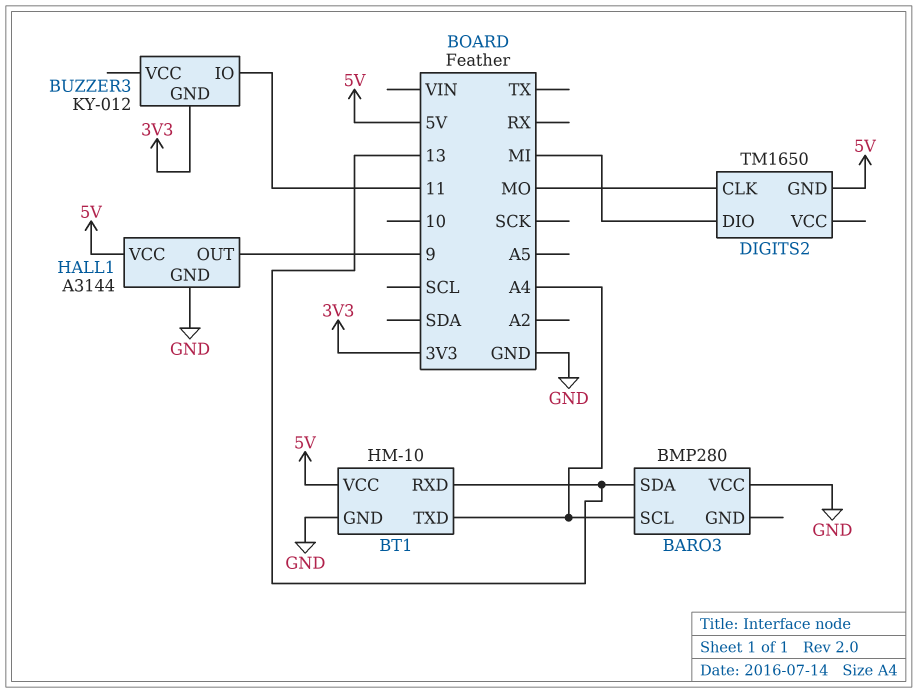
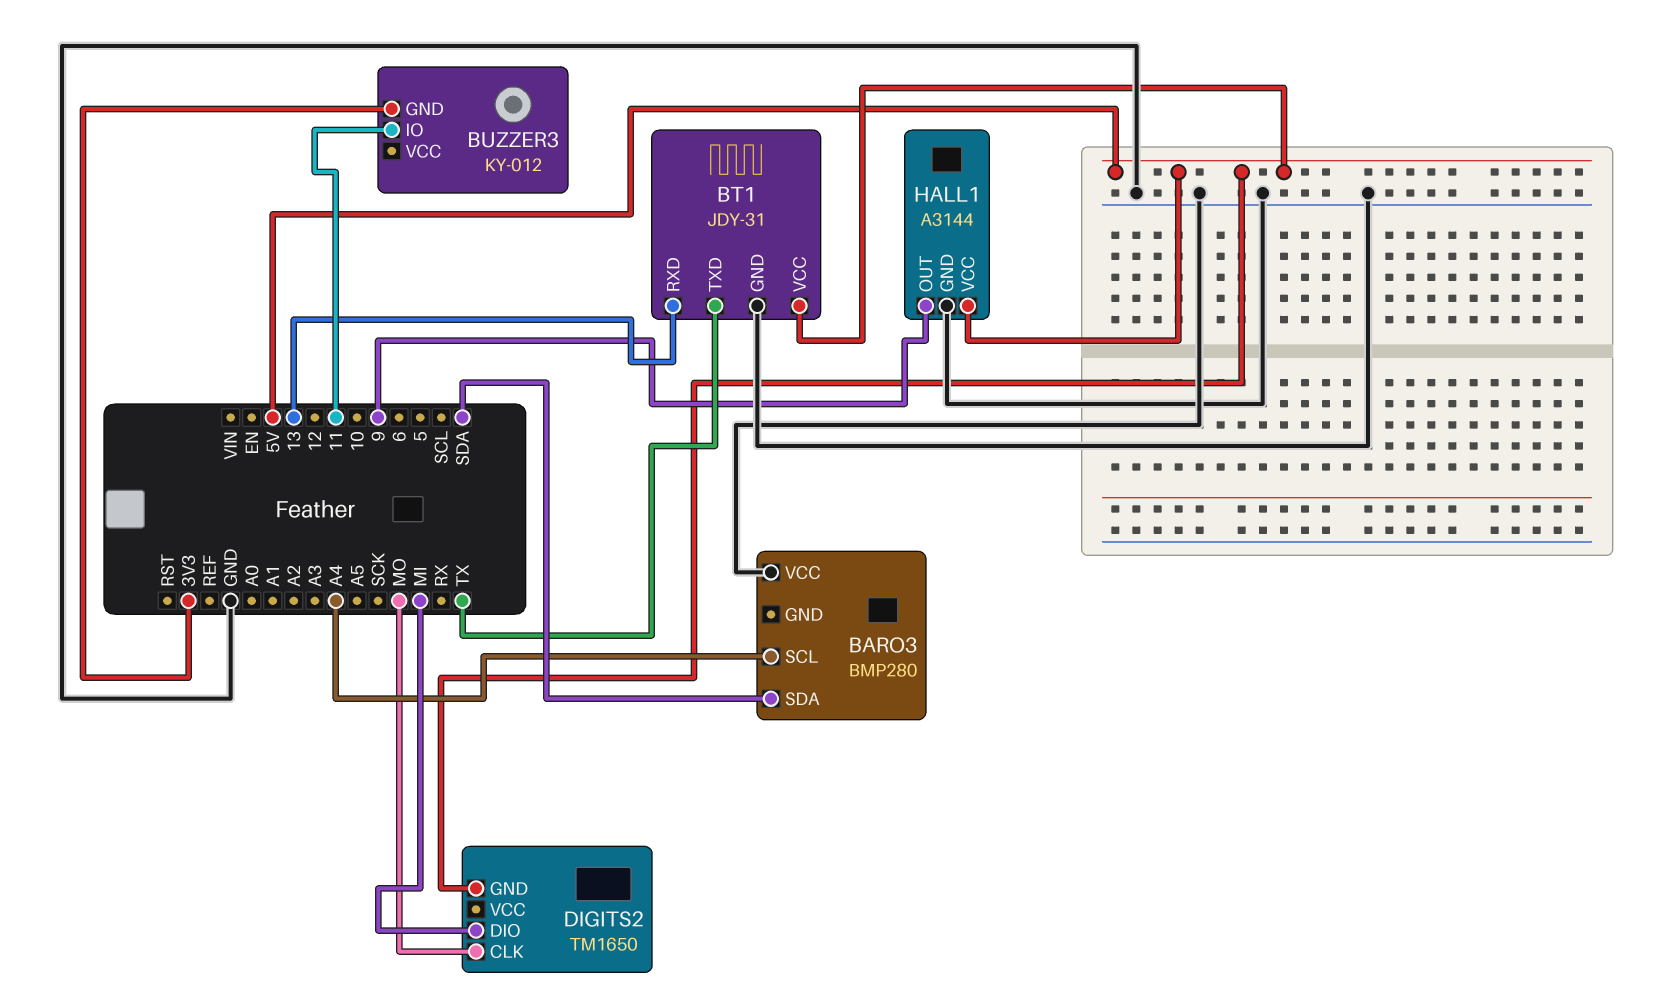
BARO3 pin SDA: 13 -> SDA
BT1: HM-10 -> JDY-31
BT1 pin TXD: A4 -> TX

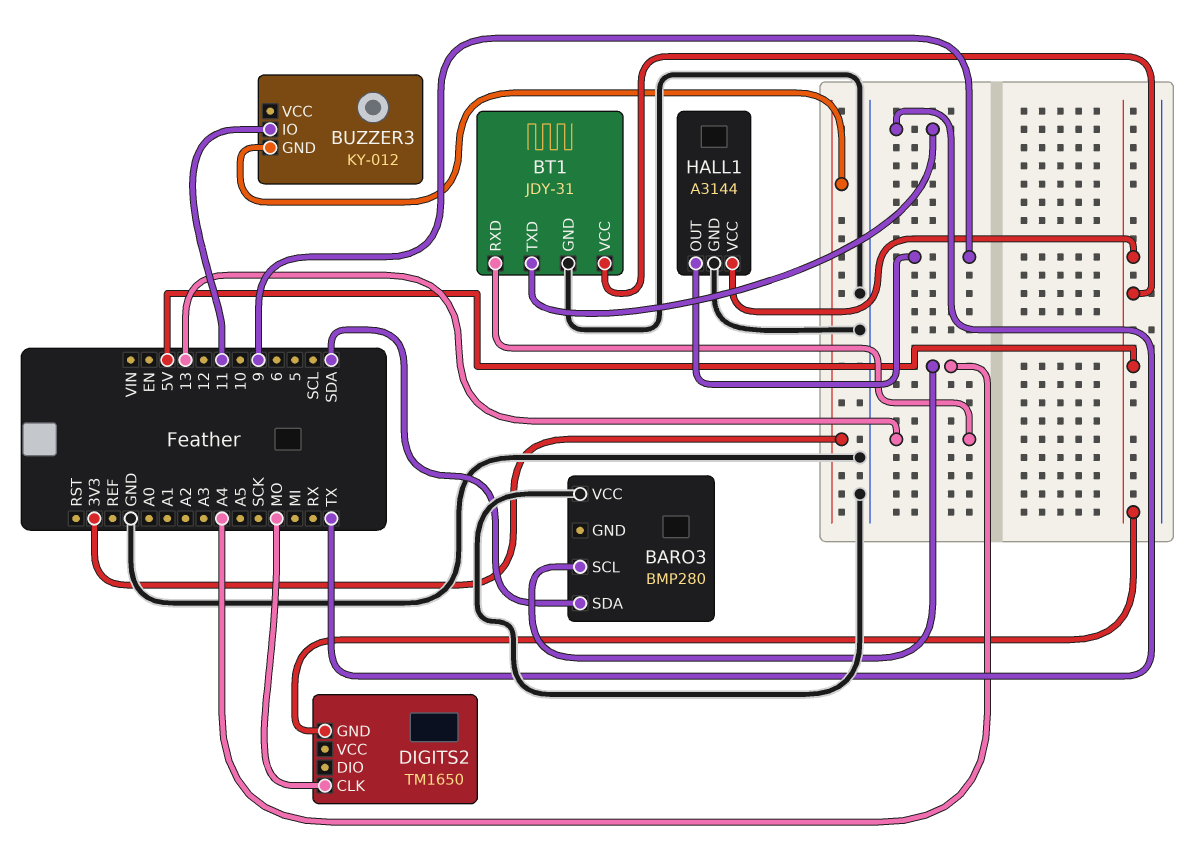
DIGITS2 pin DIO: MI -> none

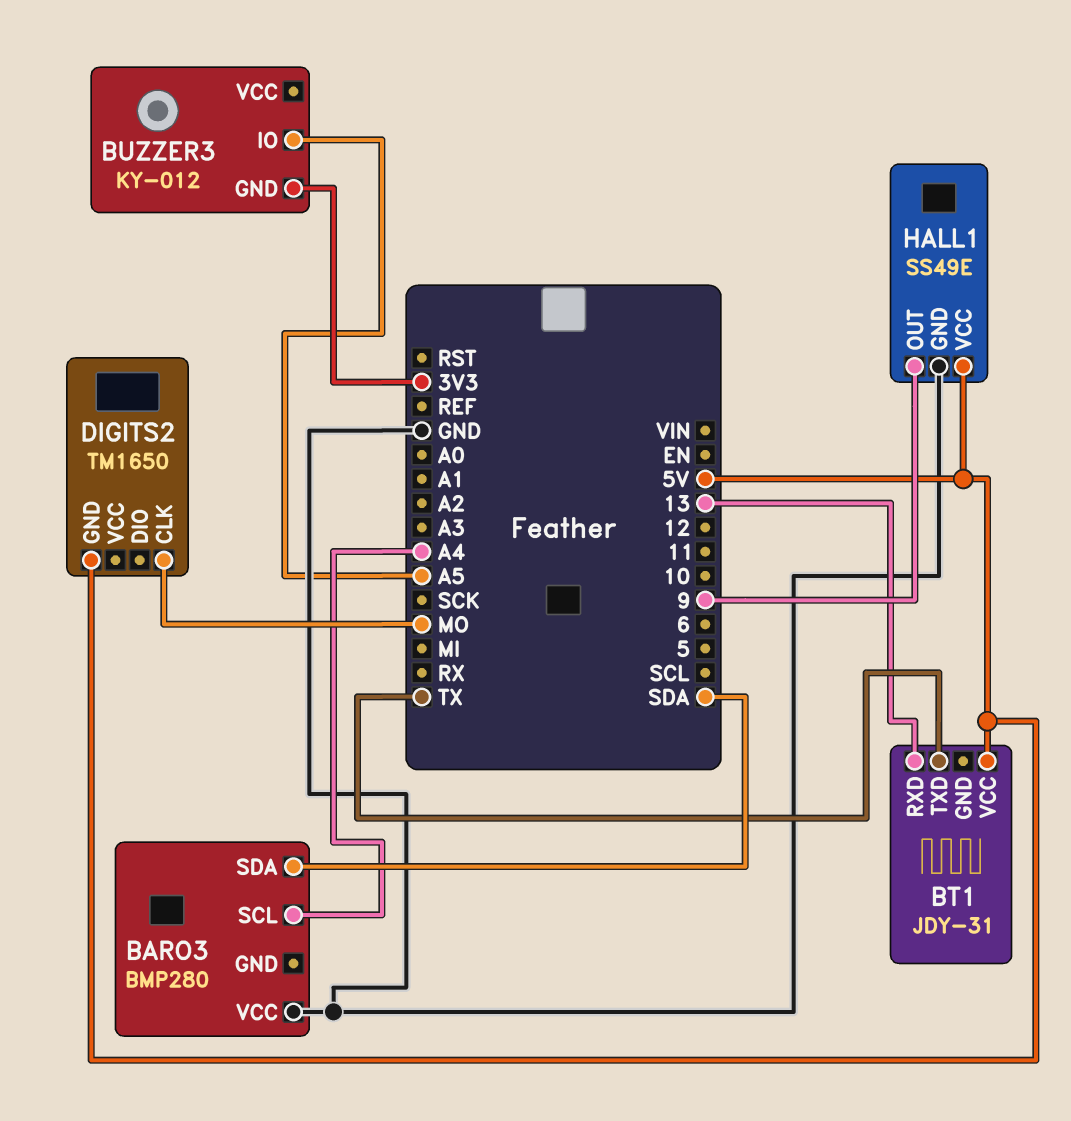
BT1 pin GND: GND -> none
BUZZER3 pin IO: 11 -> A5
HALL1: A3144 -> SS49E

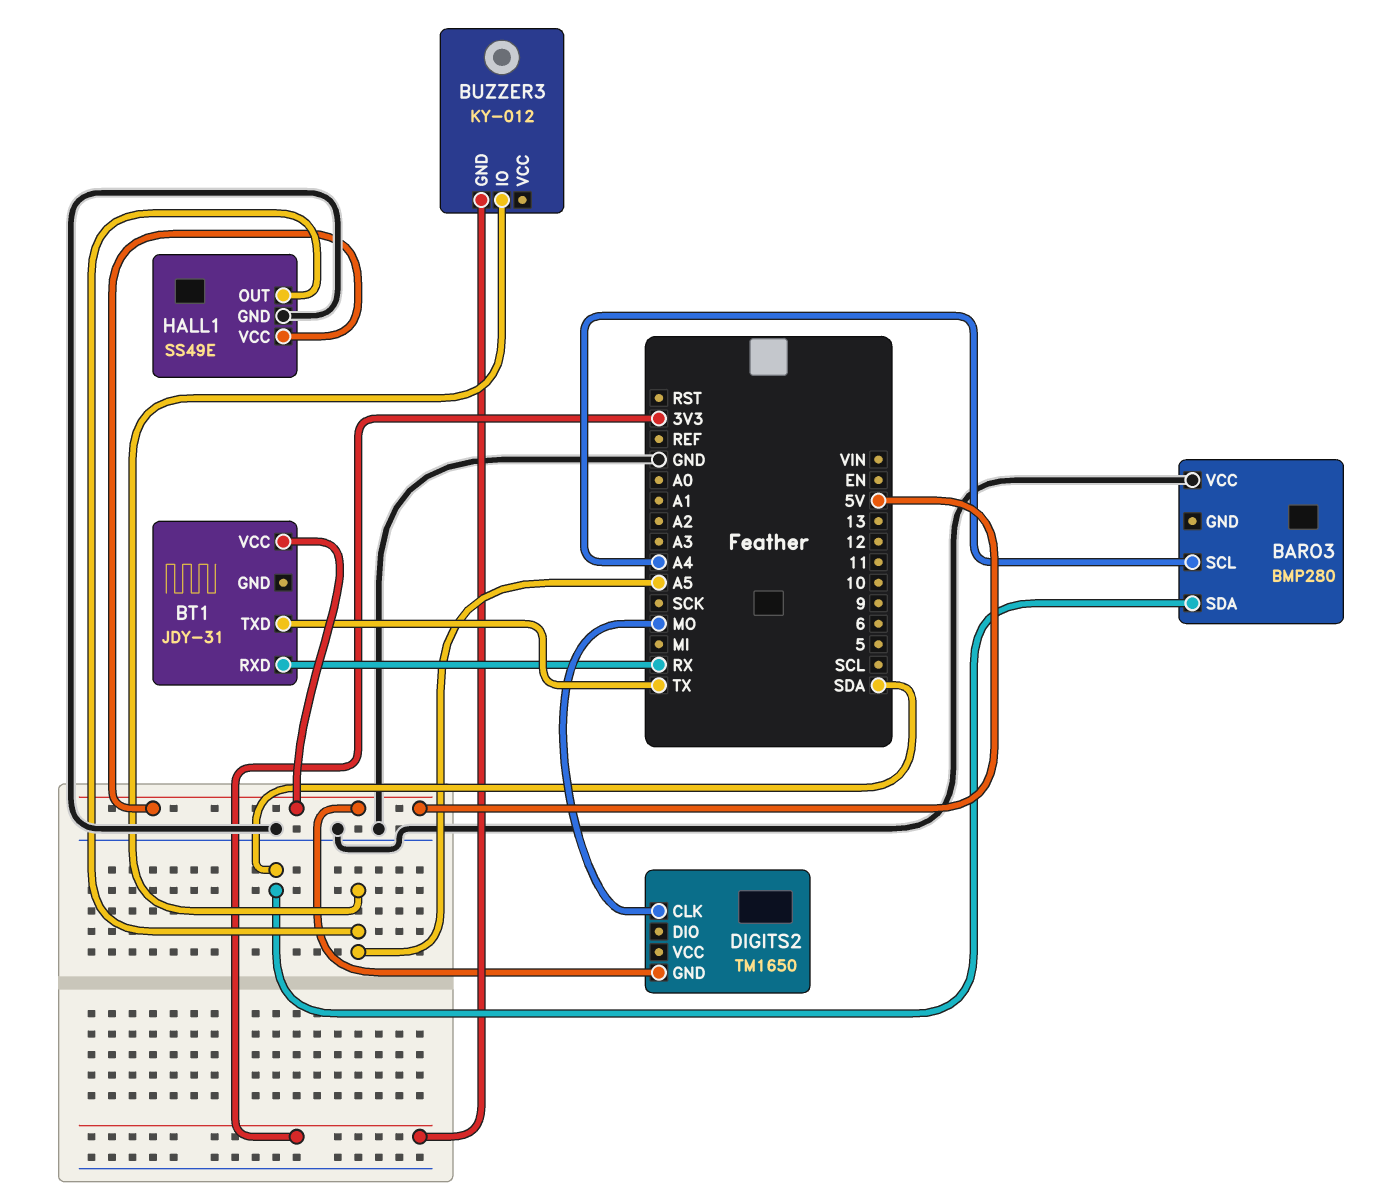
BT1 pin RXD: 13 -> RX
HALL1 pin OUT: 9 -> A5

